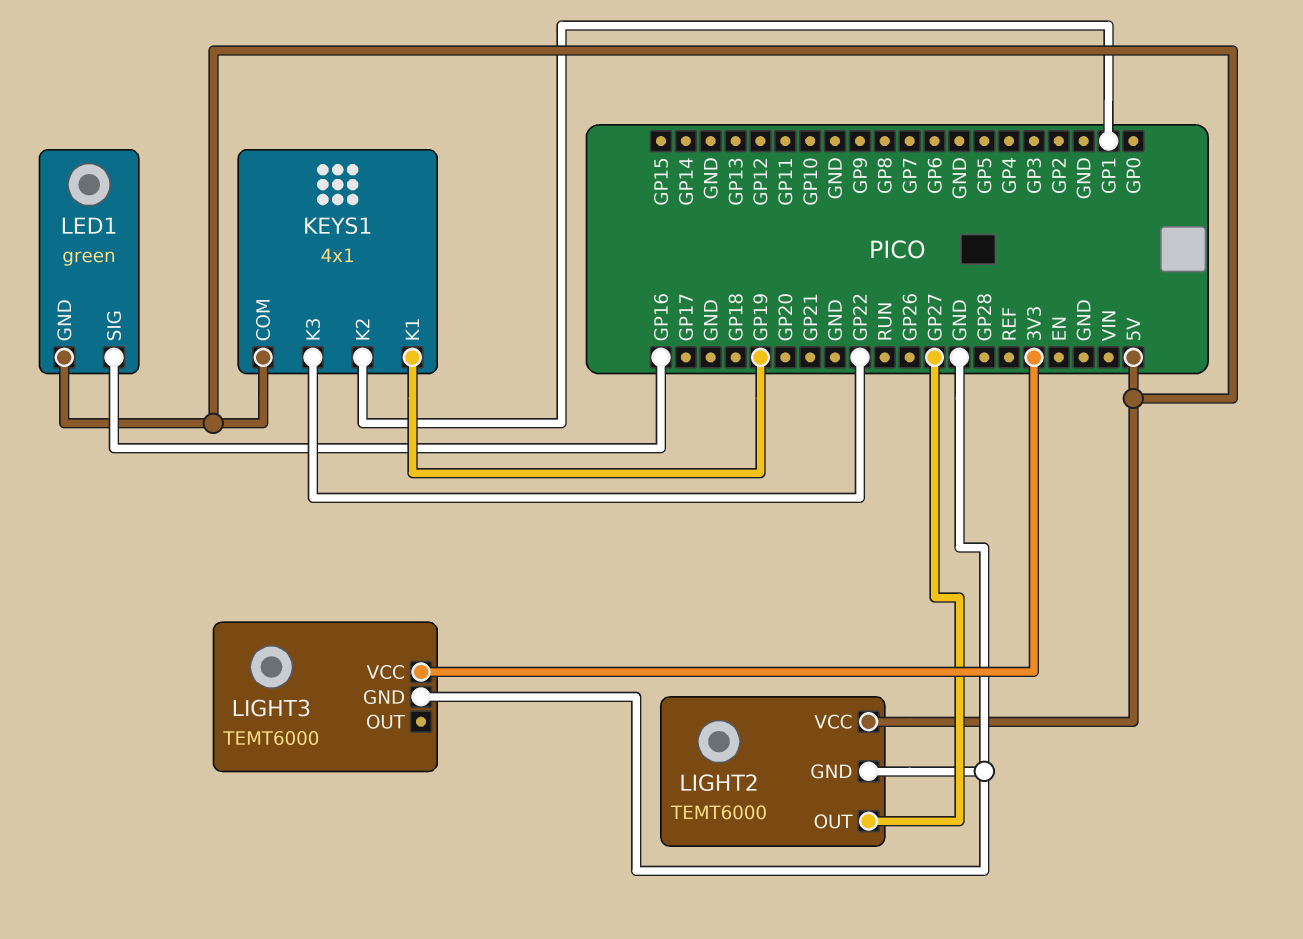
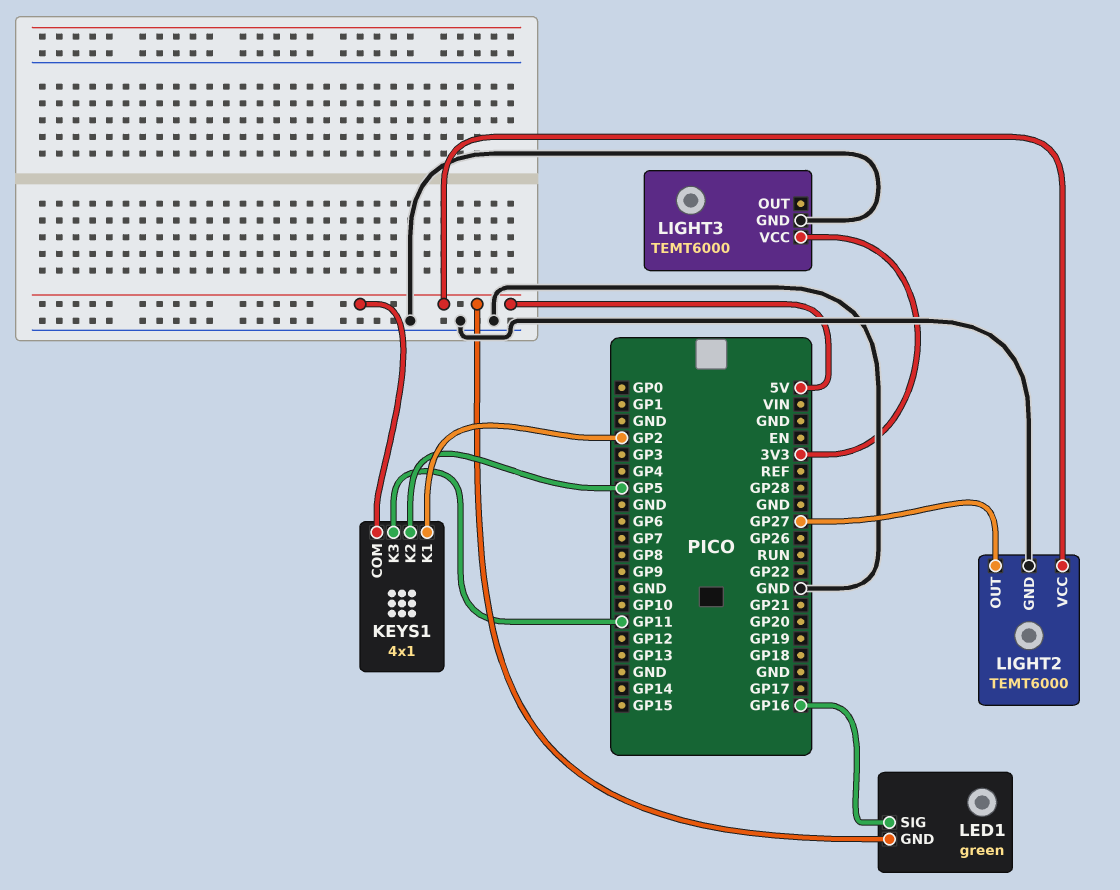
KEYS1 pin K1: GP19 -> GP2
KEYS1 pin K2: GP1 -> GP5
KEYS1 pin K3: GP22 -> GP11

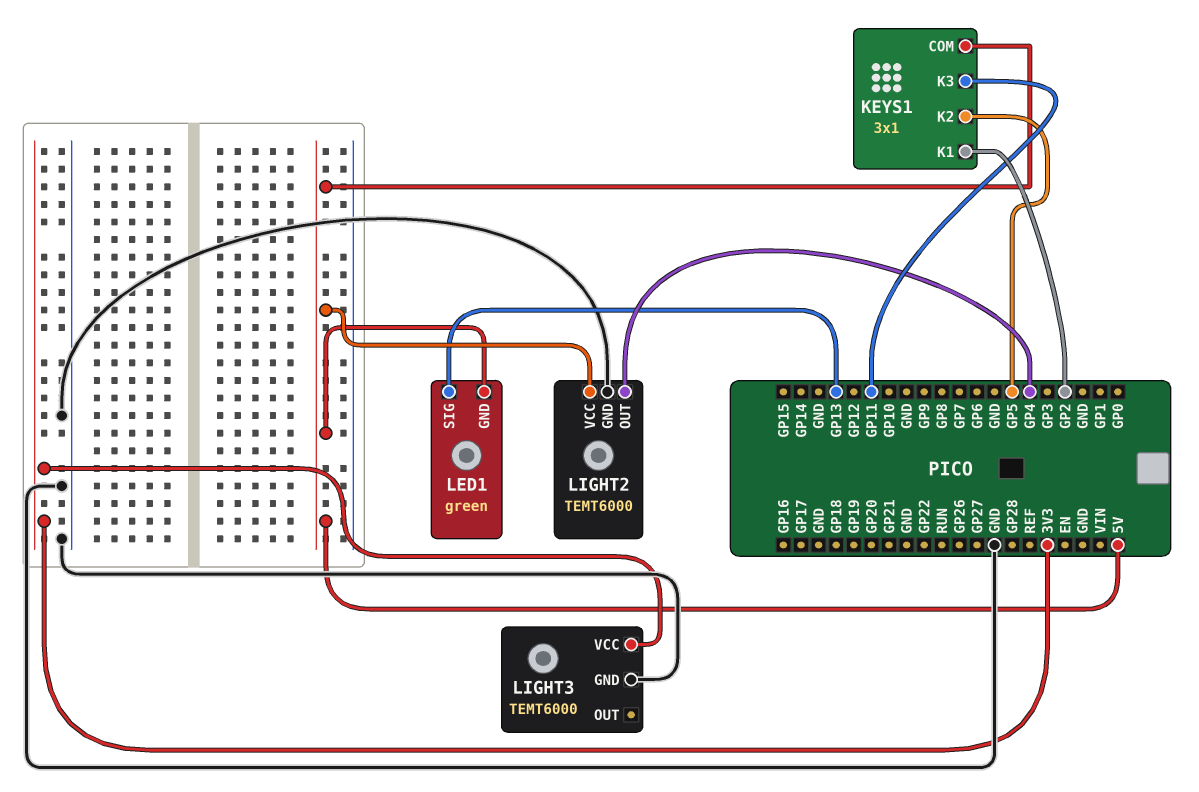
KEYS1: 4x1 -> 3x1
LED1 pin SIG: GP16 -> GP13
LIGHT2 pin OUT: GP27 -> GP4

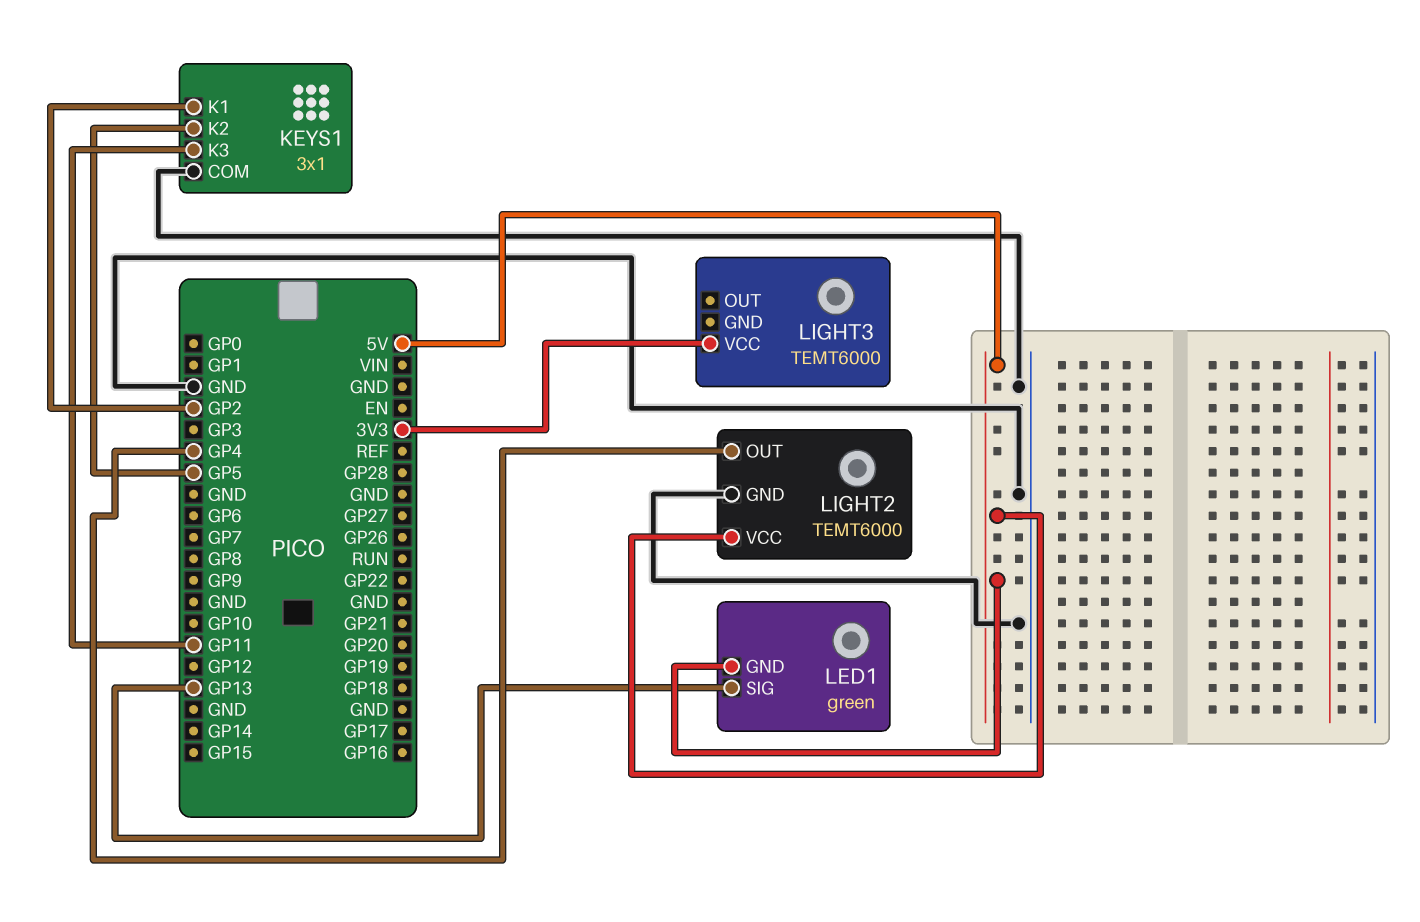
KEYS1 pin COM: 5V -> GND
LIGHT3 pin GND: GND -> none

